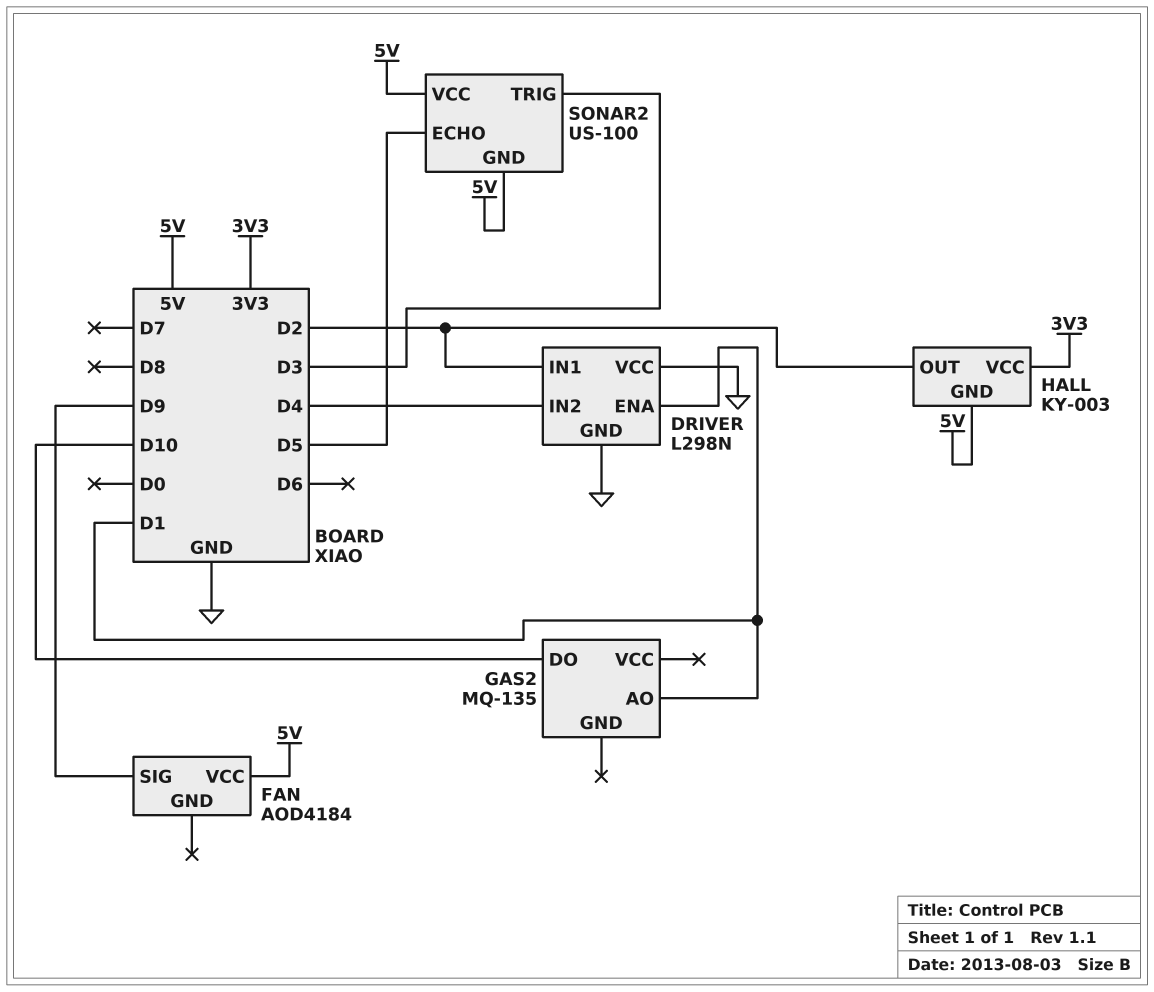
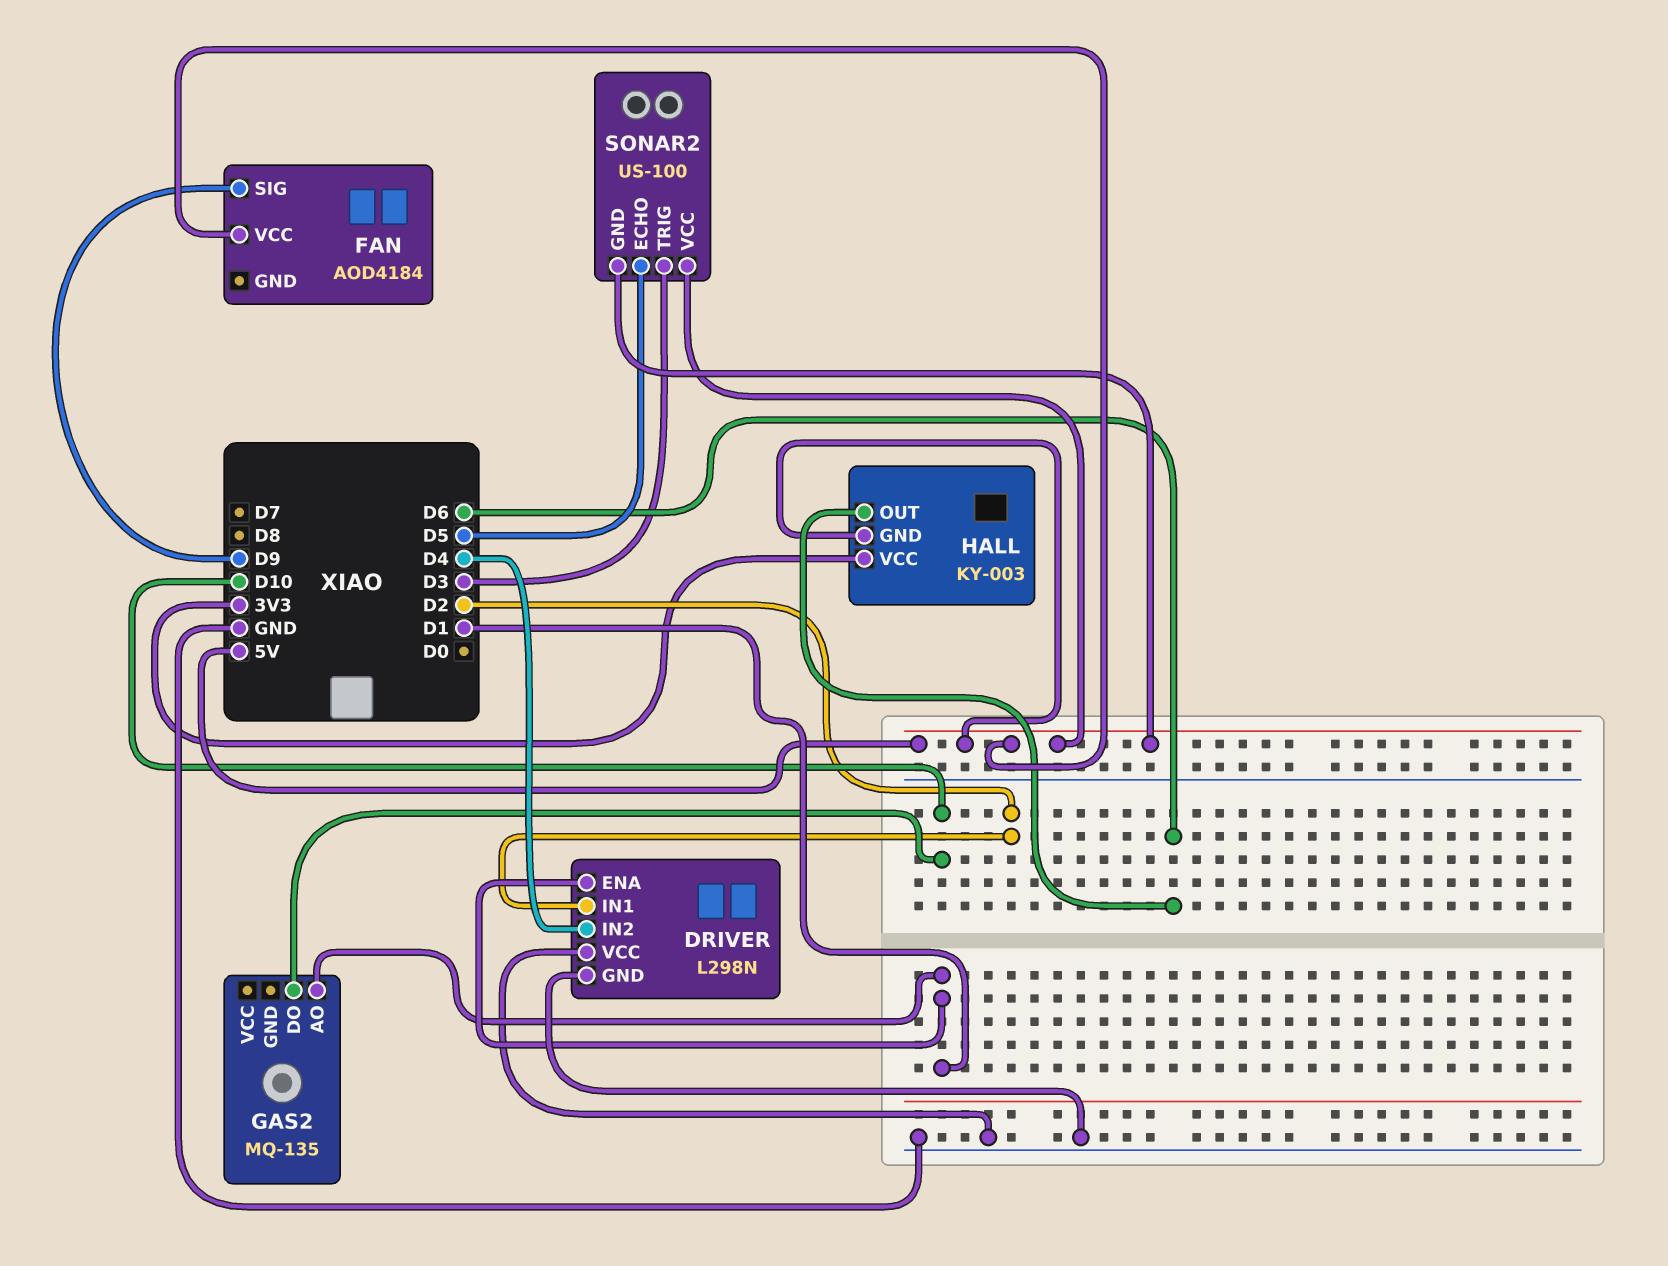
HALL pin OUT: D2 -> D6

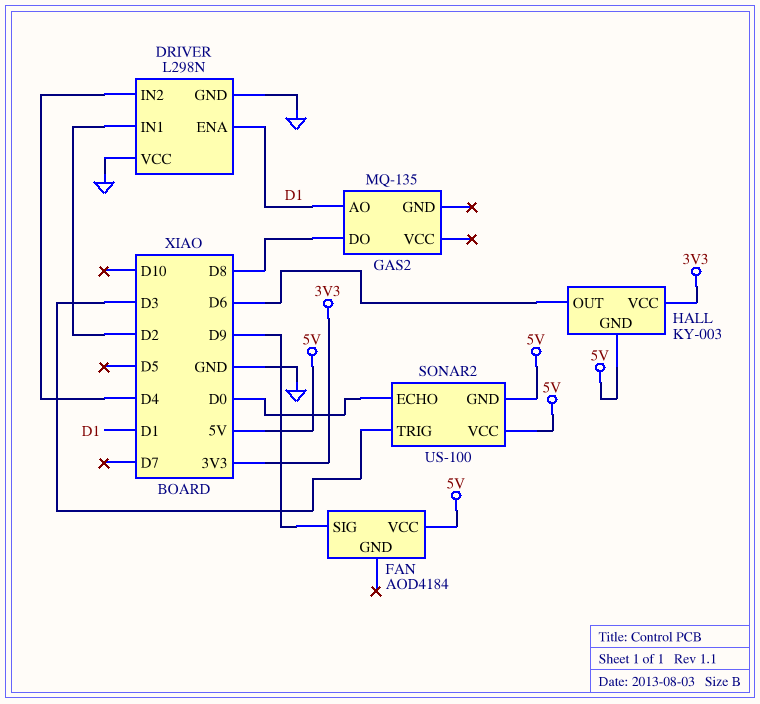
GAS2 pin DO: D10 -> D8
SONAR2 pin ECHO: D5 -> D0

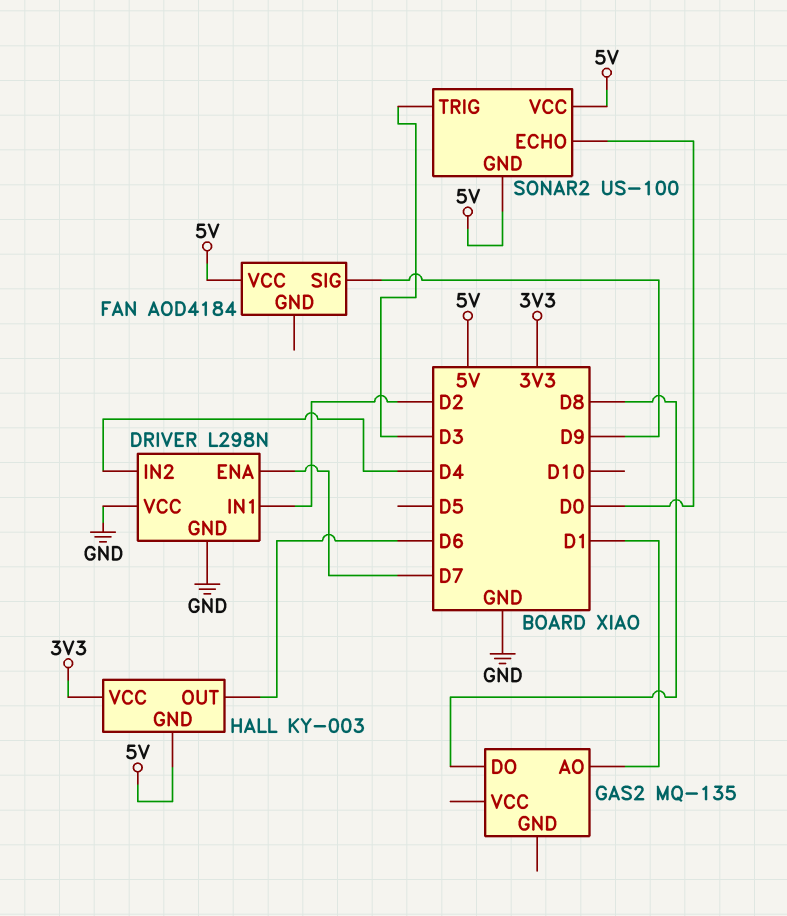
DRIVER pin ENA: D1 -> D7

